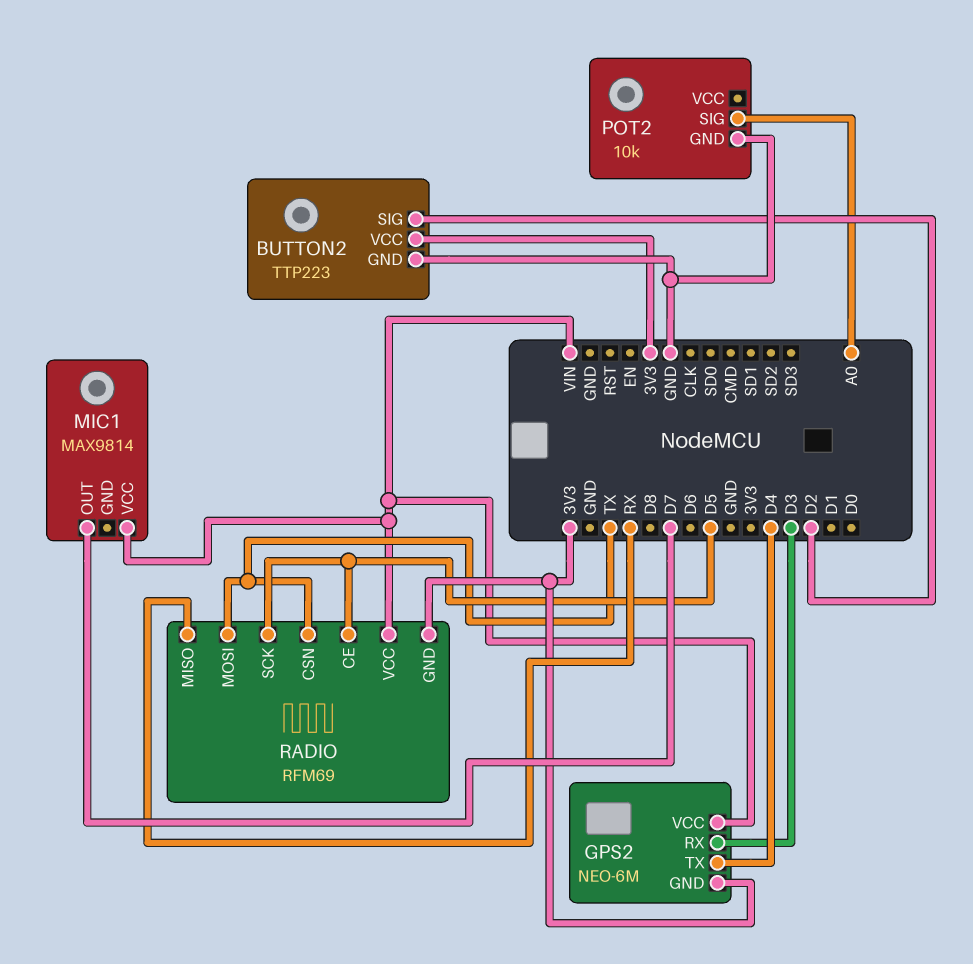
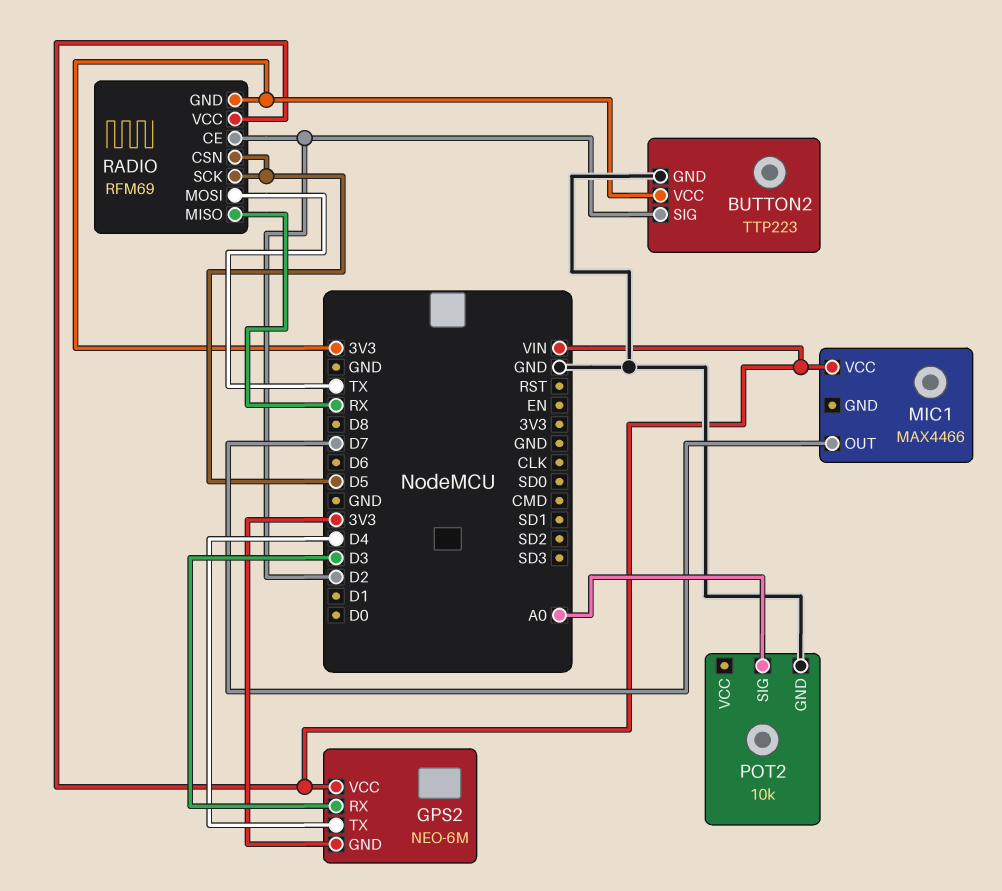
MIC1: MAX9814 -> MAX4466
RADIO pin CE: D5 -> D2
RADIO pin CSN: TX -> D5

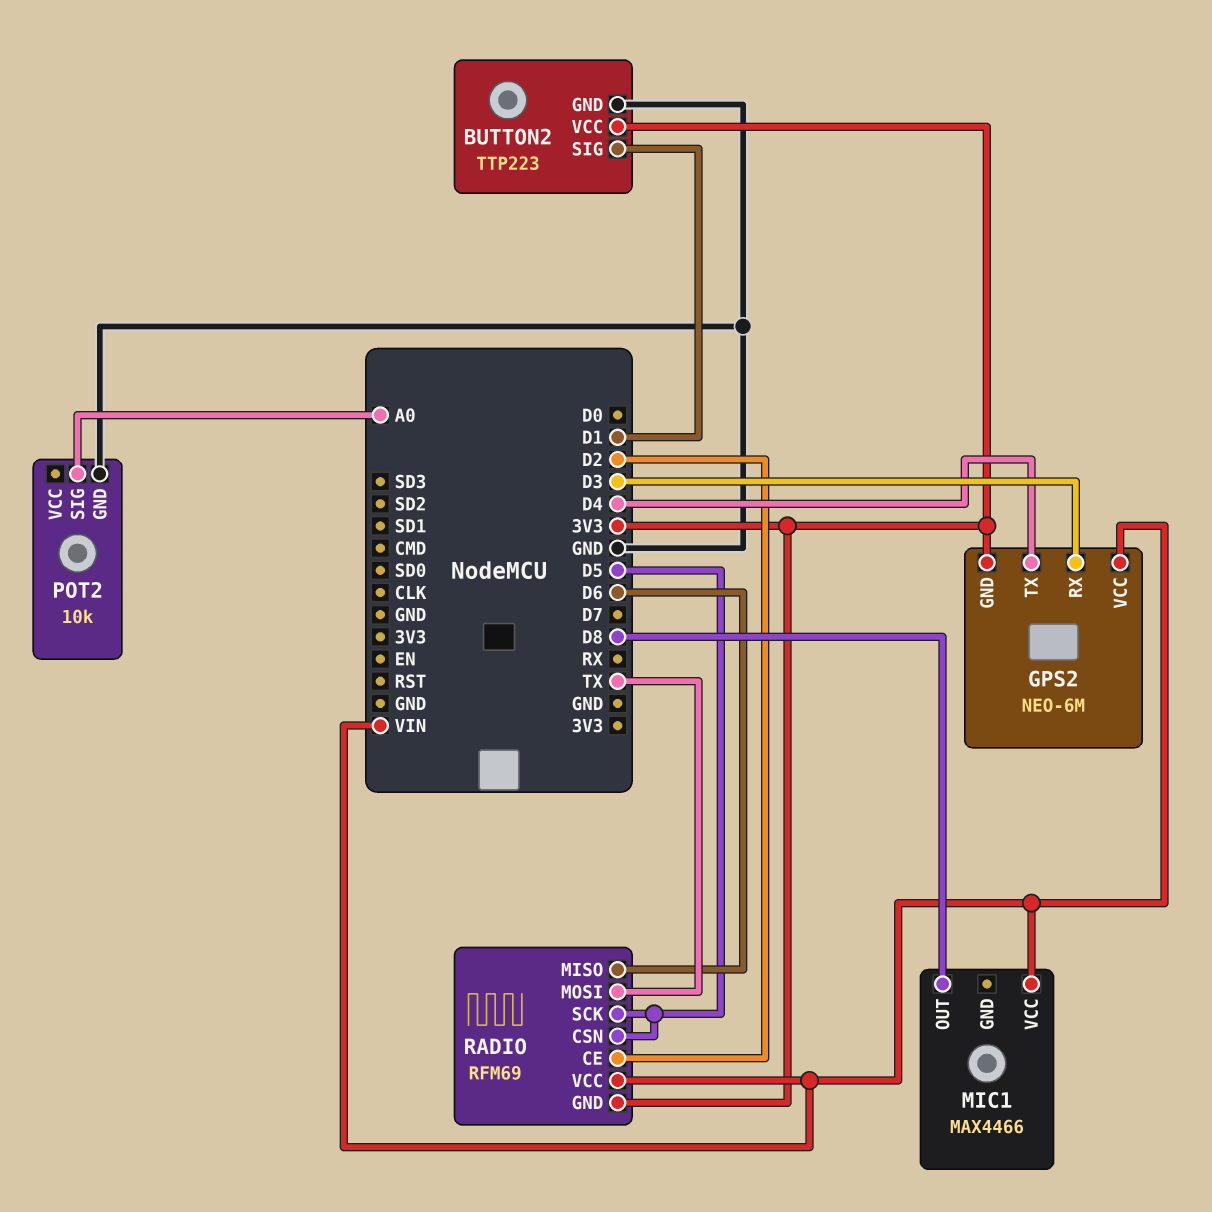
BUTTON2 pin SIG: D2 -> D1
MIC1 pin OUT: D7 -> D8
RADIO pin MISO: RX -> D6

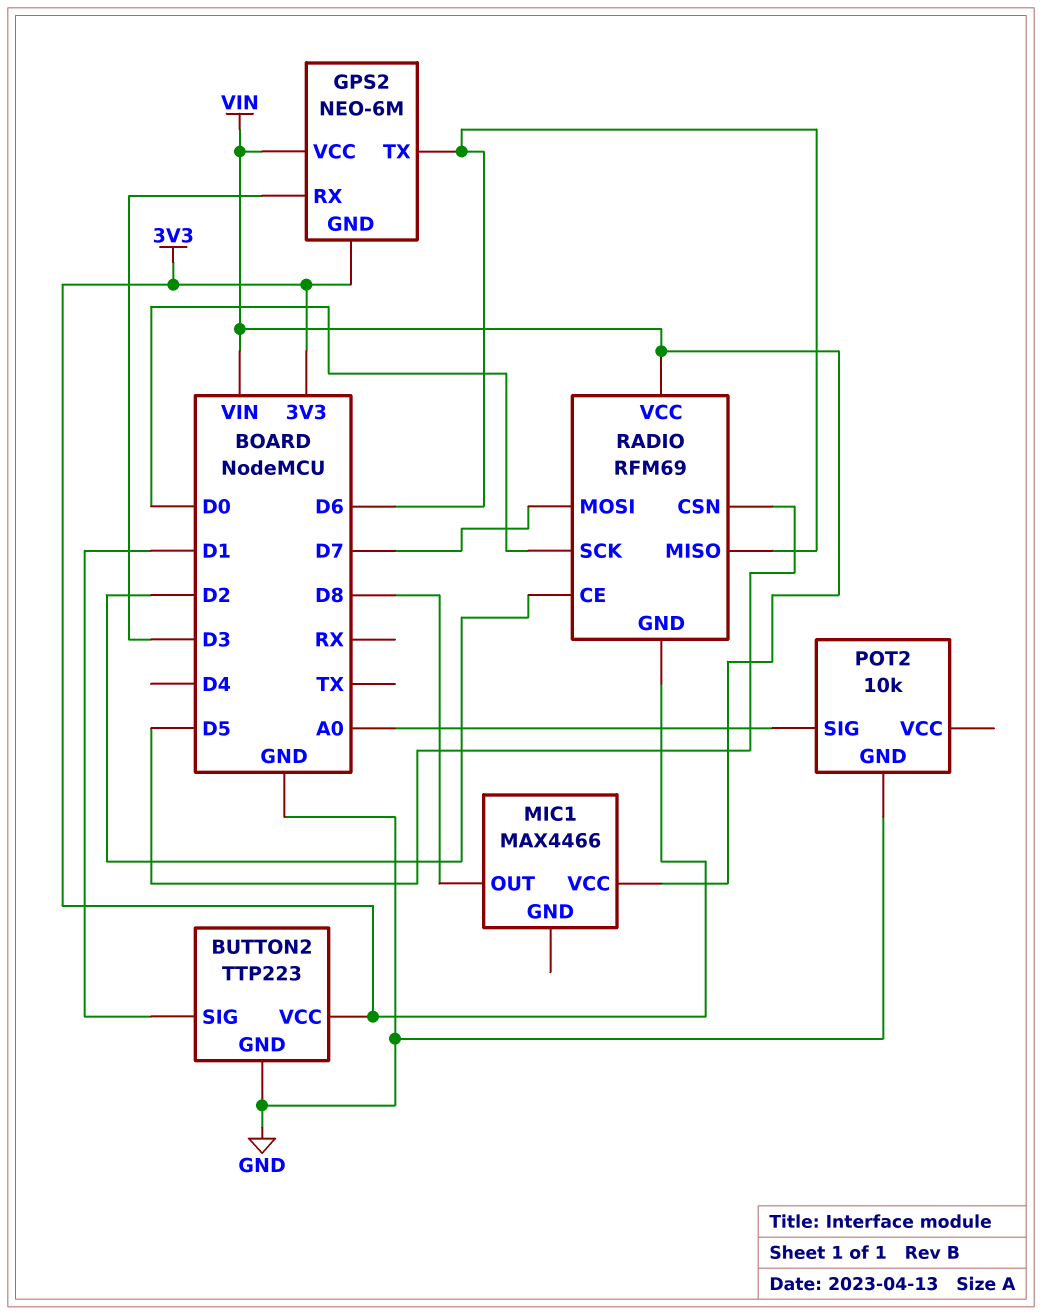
GPS2 pin TX: D4 -> D6
RADIO pin MOSI: TX -> D7
RADIO pin SCK: D5 -> D0

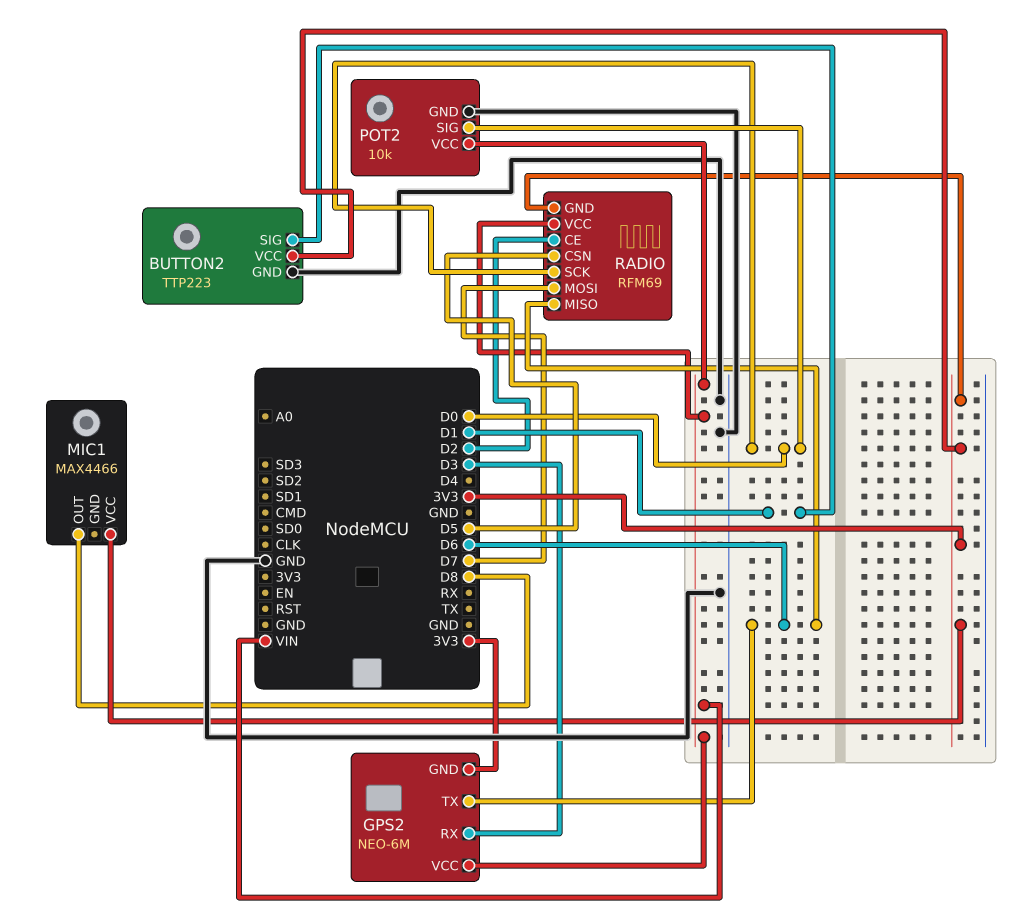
MIC1 pin VCC: VIN -> 3V3
POT2 pin SIG: A0 -> D0
POT2 pin VCC: none -> VIN

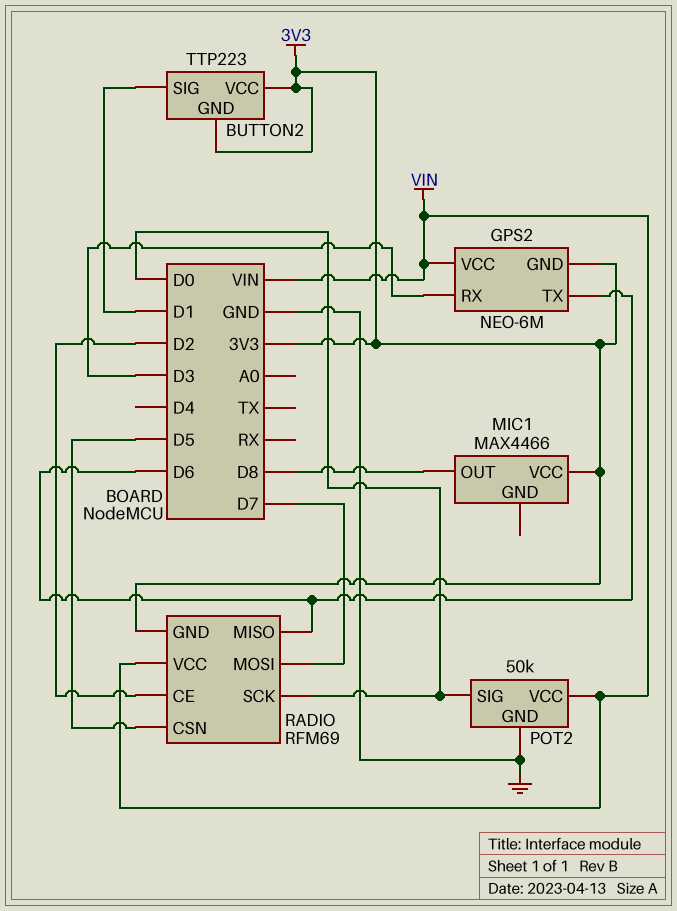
BUTTON2 pin GND: GND -> 3V3
POT2: 10k -> 50k

